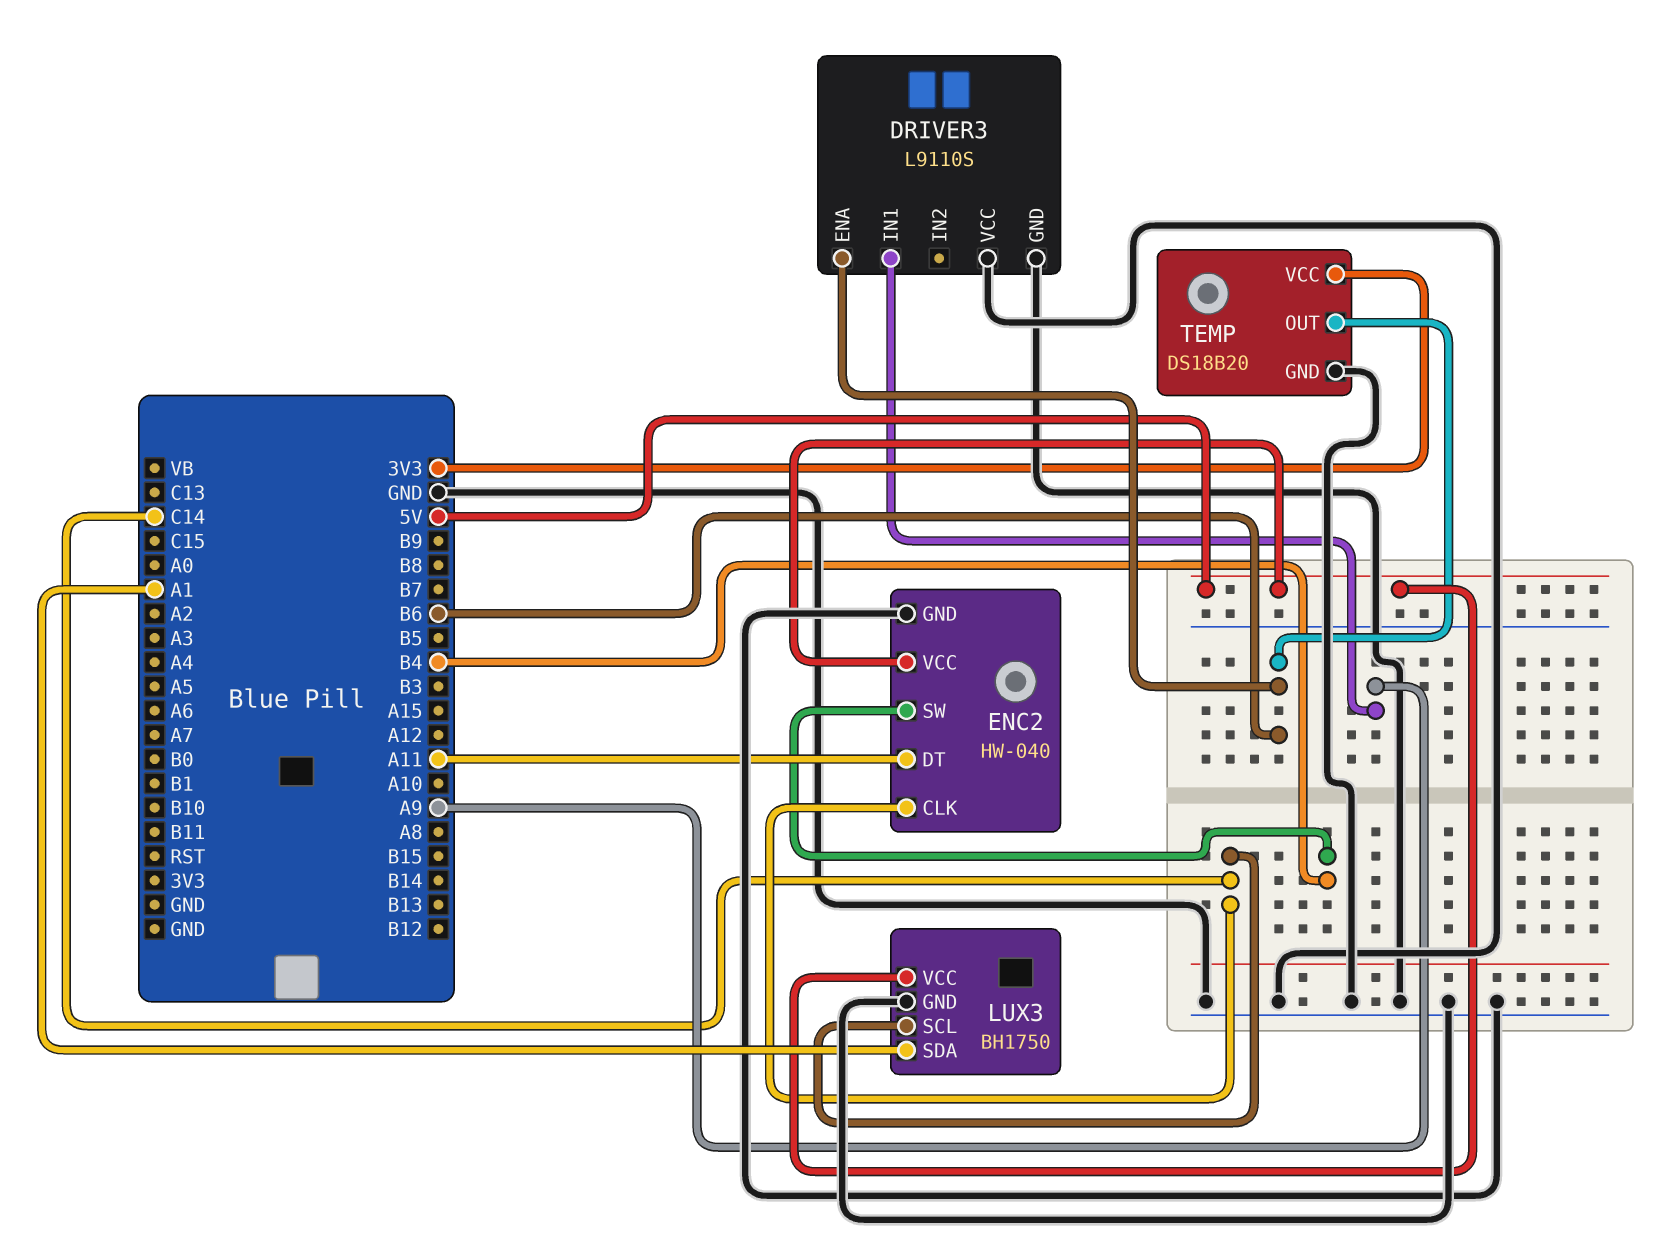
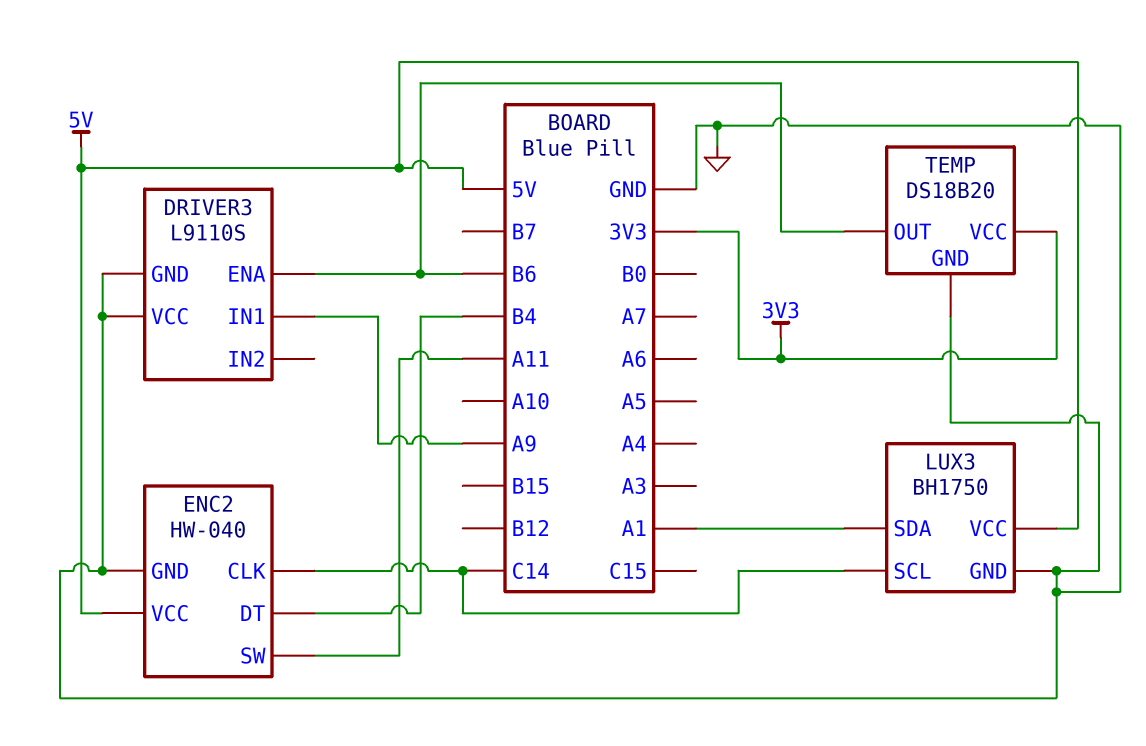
ENC2 pin DT: A11 -> B4
ENC2 pin SW: B4 -> A11

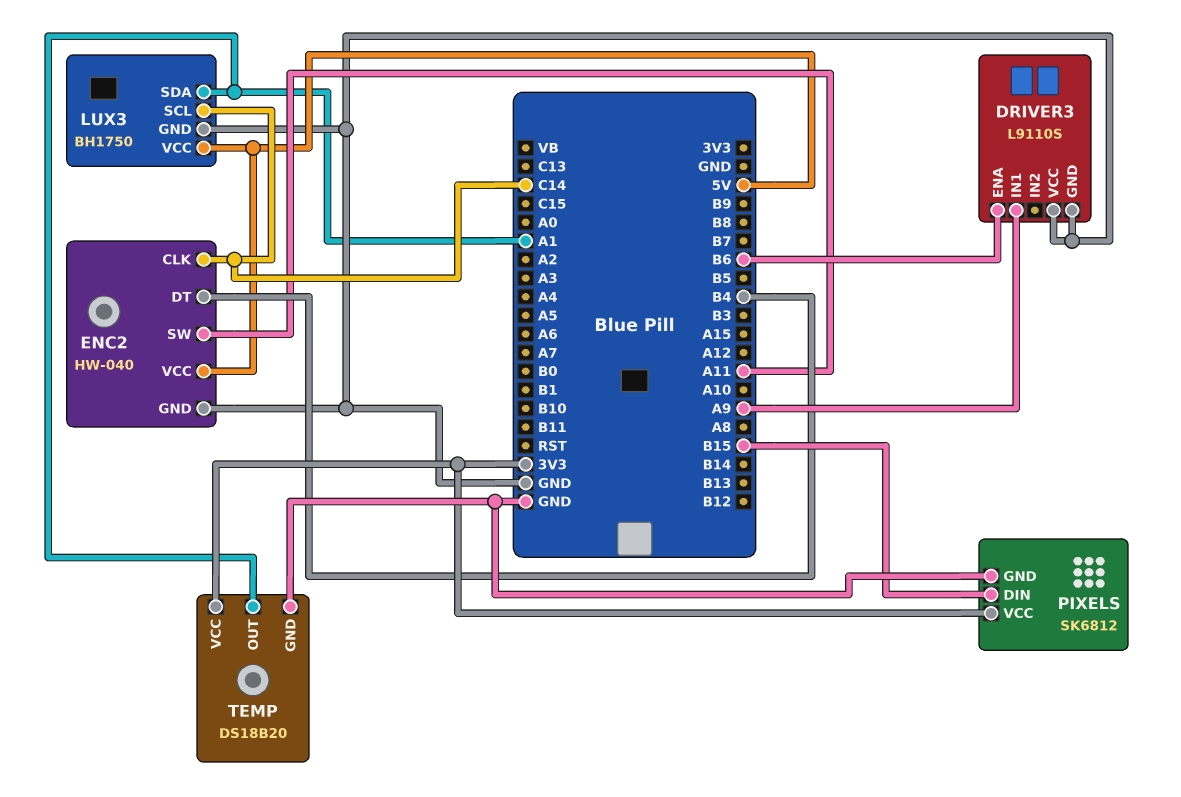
PIXELS: none -> SK6812
PIXELS pin DIN: none -> B15
PIXELS pin GND: none -> GND
PIXELS pin VCC: none -> 3V3
TEMP pin OUT: B6 -> A1

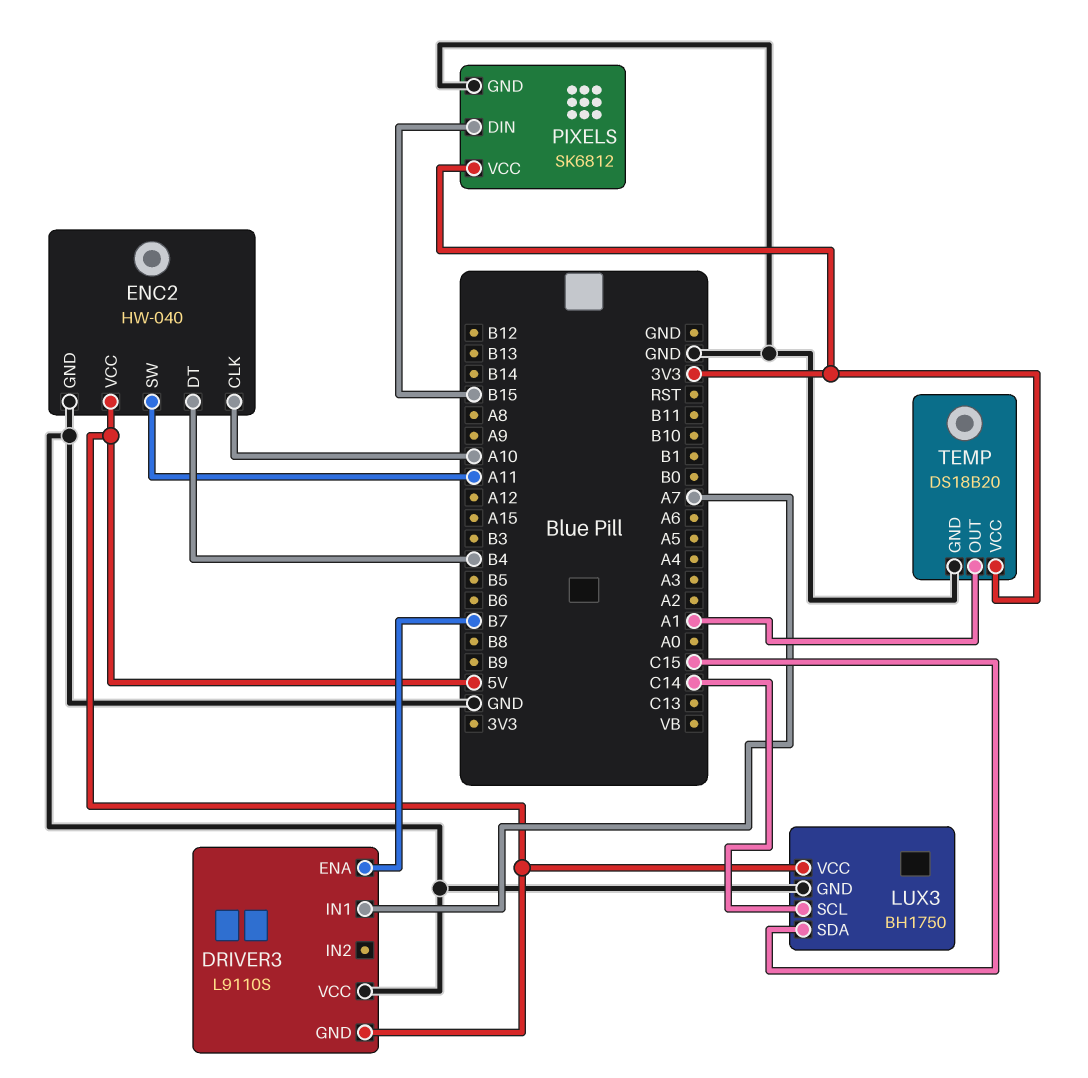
DRIVER3 pin ENA: B6 -> B7
DRIVER3 pin GND: GND -> 5V
DRIVER3 pin IN1: A9 -> A7
ENC2 pin CLK: C14 -> A10
LUX3 pin SDA: A1 -> C15

